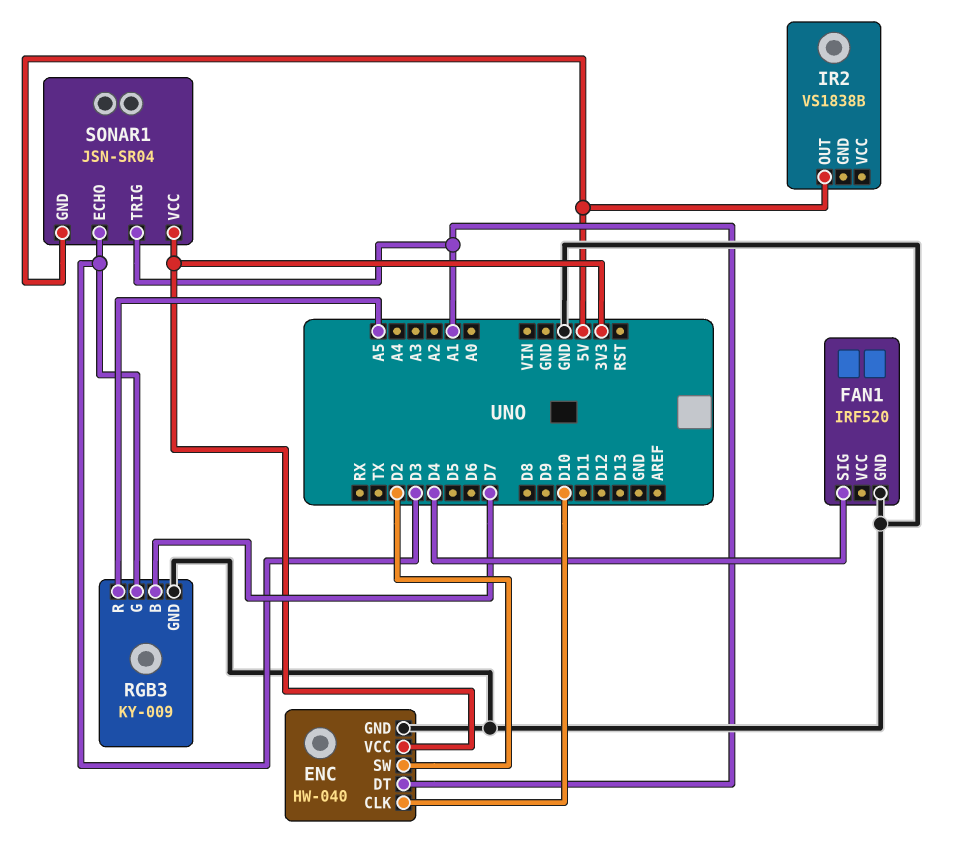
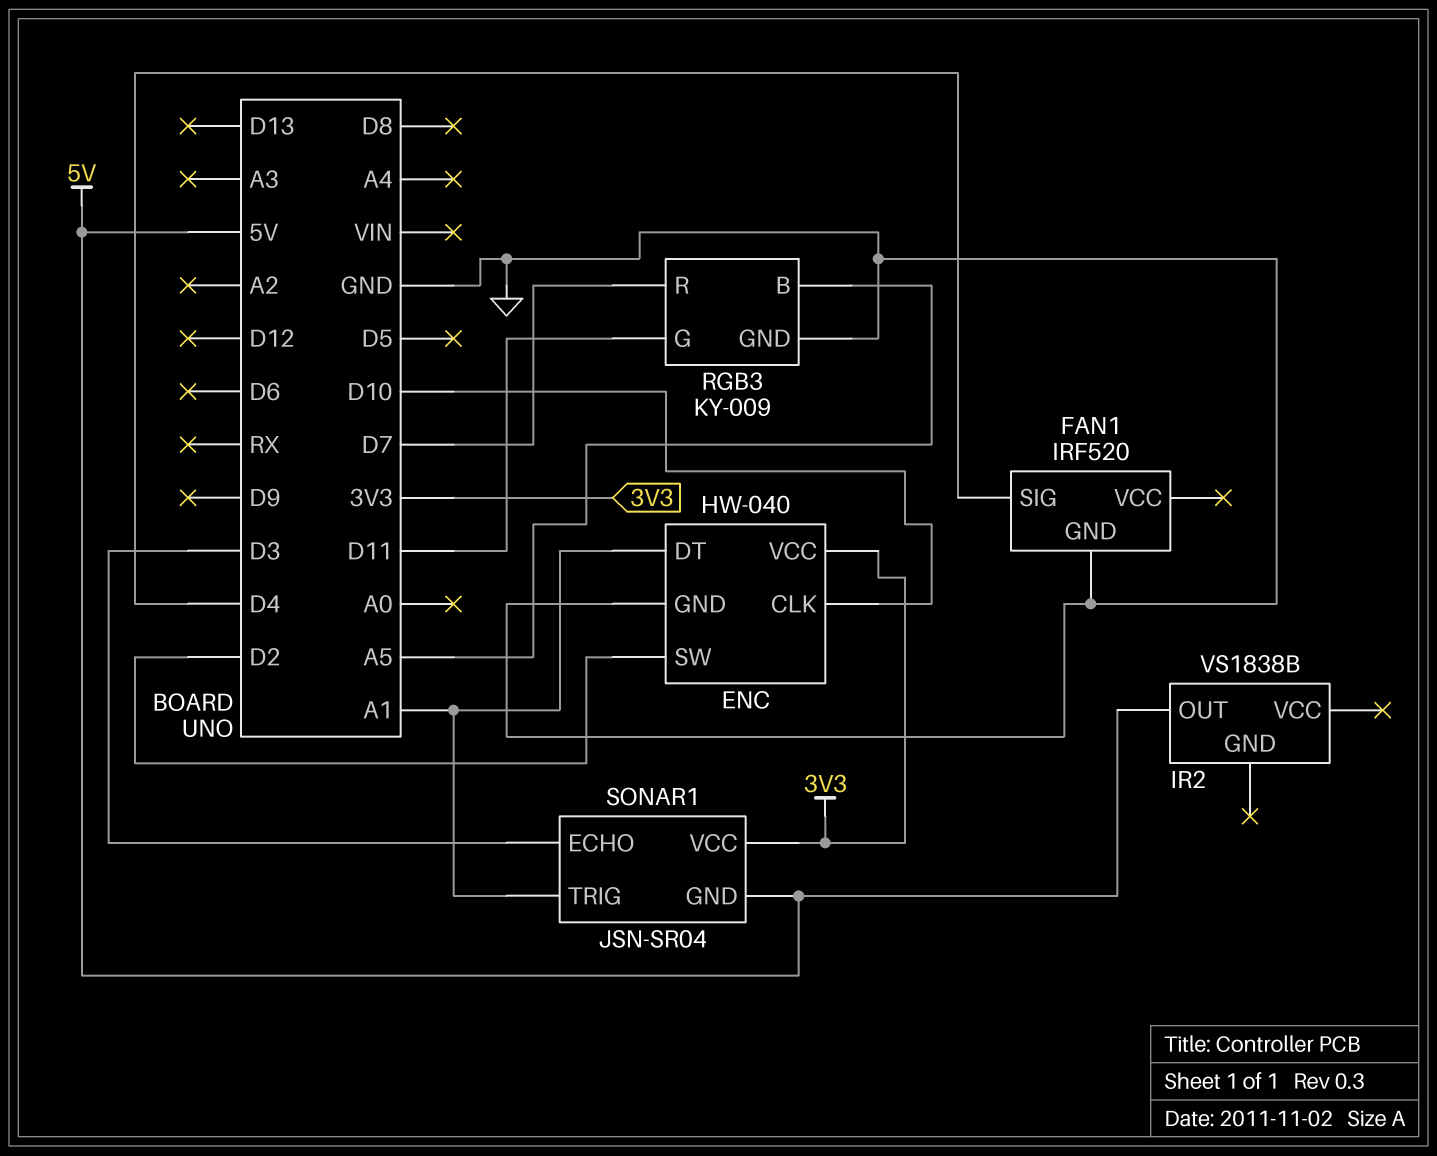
RGB3 pin B: D7 -> A5
RGB3 pin G: D3 -> D11
RGB3 pin R: A5 -> D7

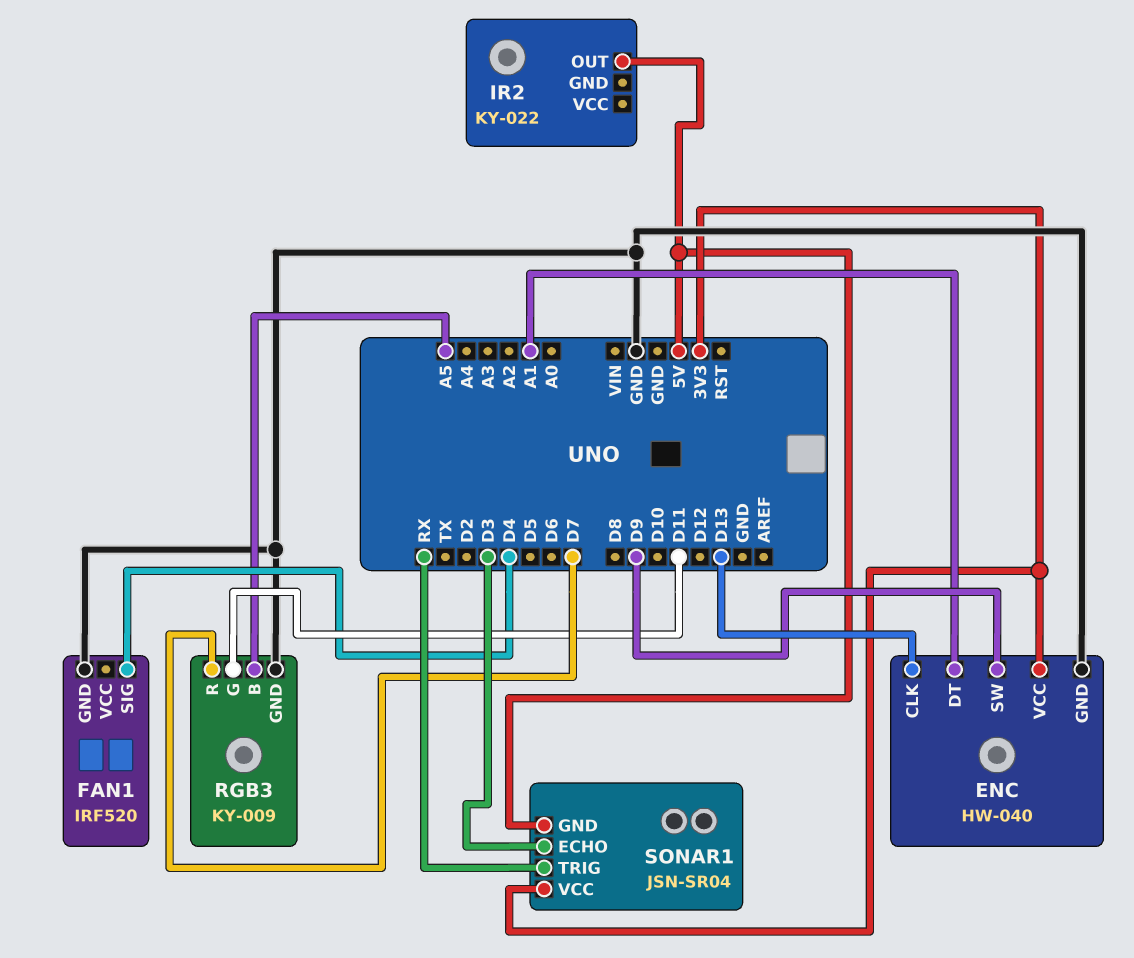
ENC pin CLK: D10 -> D13
ENC pin SW: D2 -> D9
IR2: VS1838B -> KY-022
SONAR1 pin TRIG: A1 -> RX

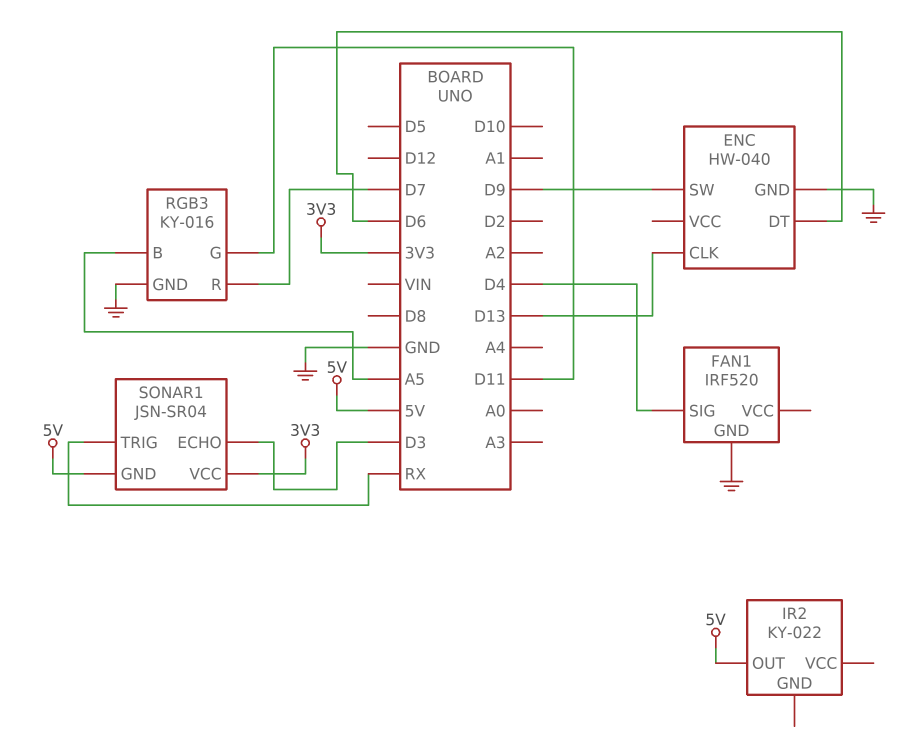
ENC pin DT: A1 -> D6
ENC pin VCC: 3V3 -> none
RGB3: KY-009 -> KY-016

